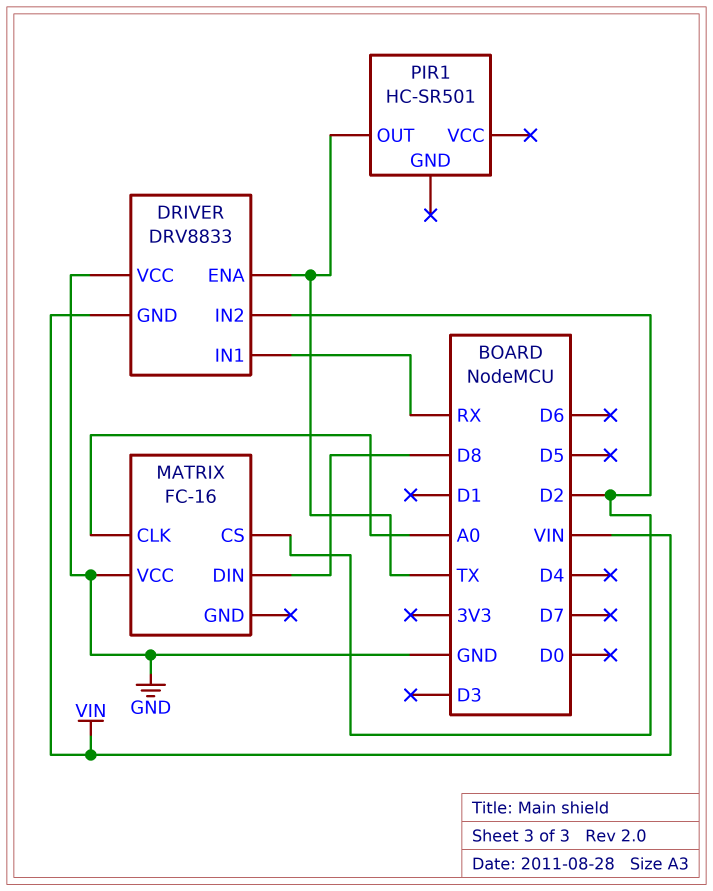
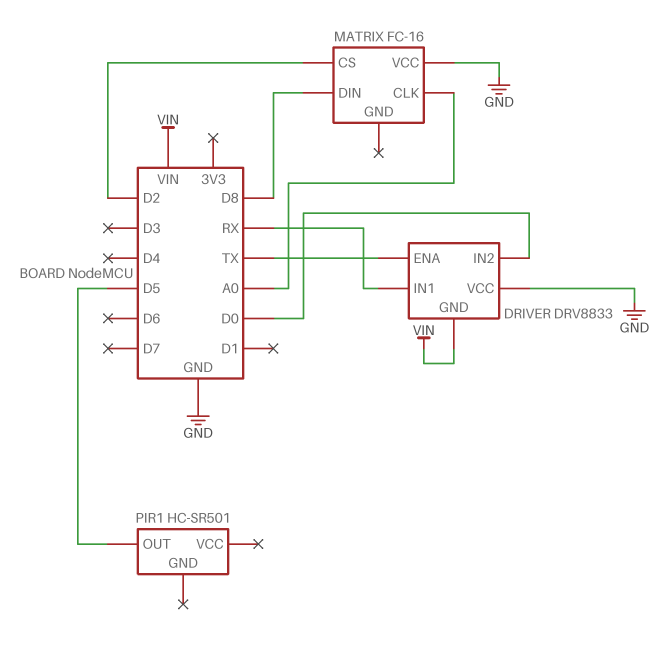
DRIVER pin IN2: D2 -> D0
PIR1 pin OUT: TX -> D5

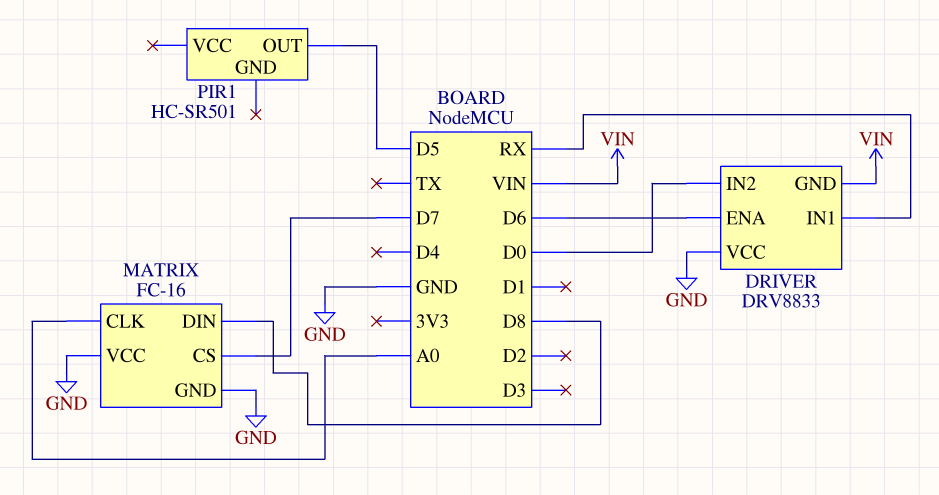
DRIVER pin ENA: TX -> D6
MATRIX pin CS: D2 -> D7
MATRIX pin GND: none -> GND

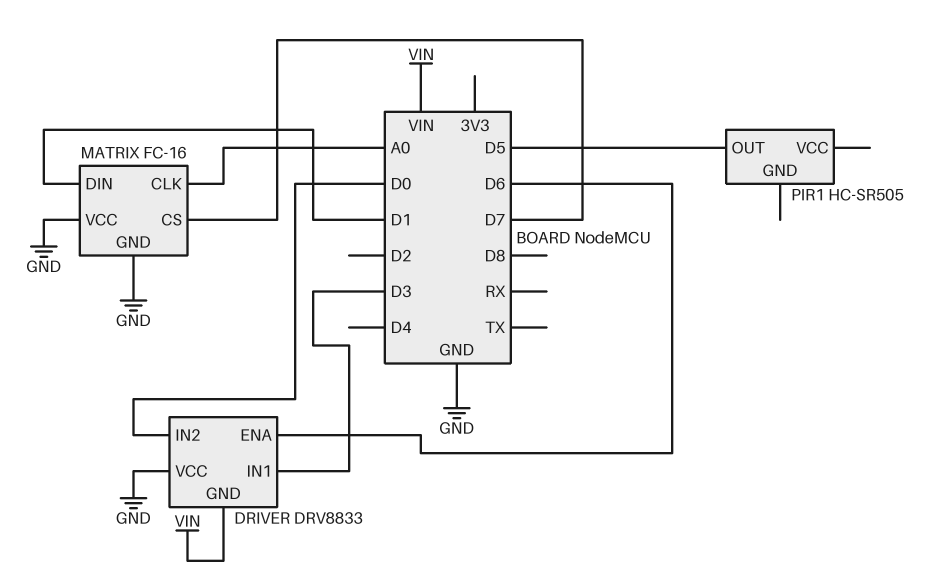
DRIVER pin IN1: RX -> D3
MATRIX pin DIN: D8 -> D1
PIR1: HC-SR501 -> HC-SR505

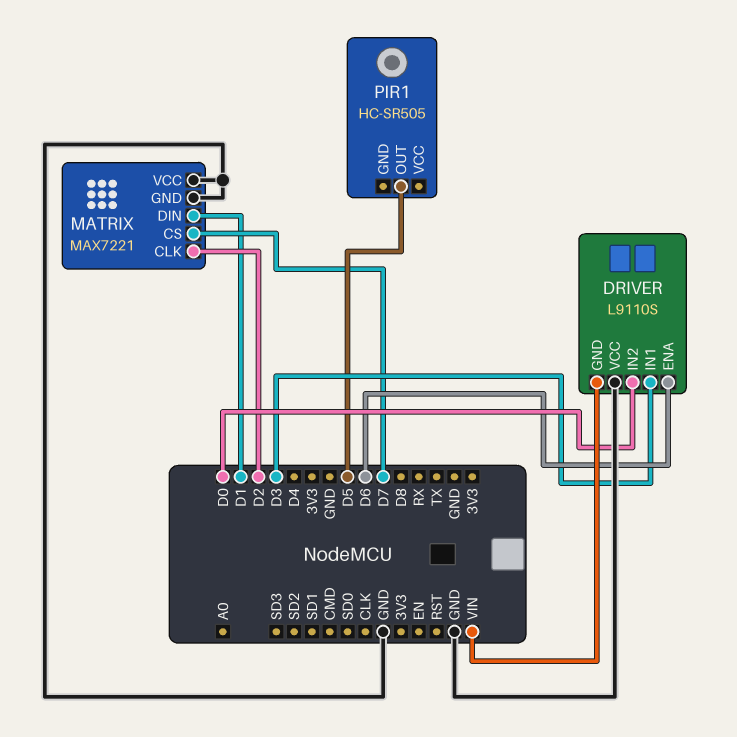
DRIVER: DRV8833 -> L9110S
MATRIX: FC-16 -> MAX7221
MATRIX pin CLK: A0 -> D2

